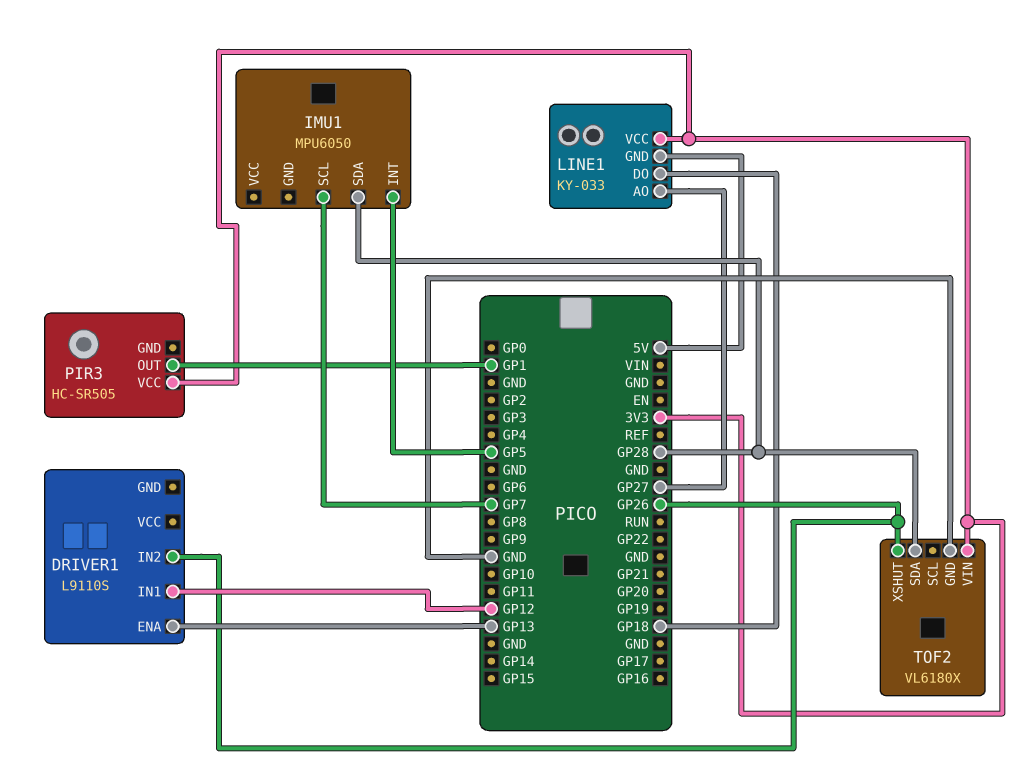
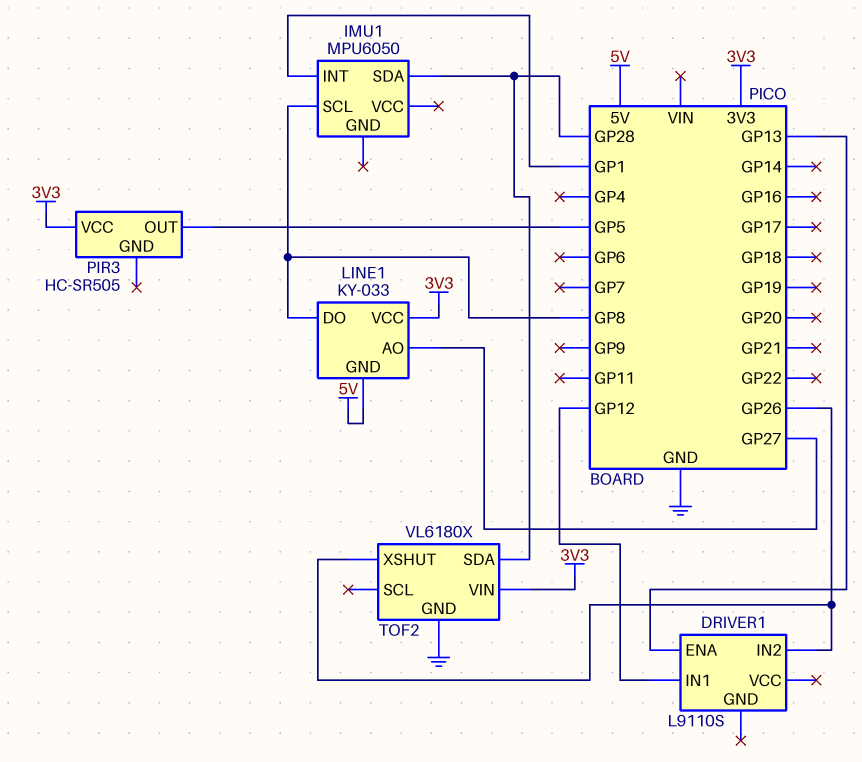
IMU1 pin INT: GP5 -> GP1
IMU1 pin SCL: GP7 -> GP8
LINE1 pin DO: GP18 -> GP8
PIR3 pin OUT: GP1 -> GP5

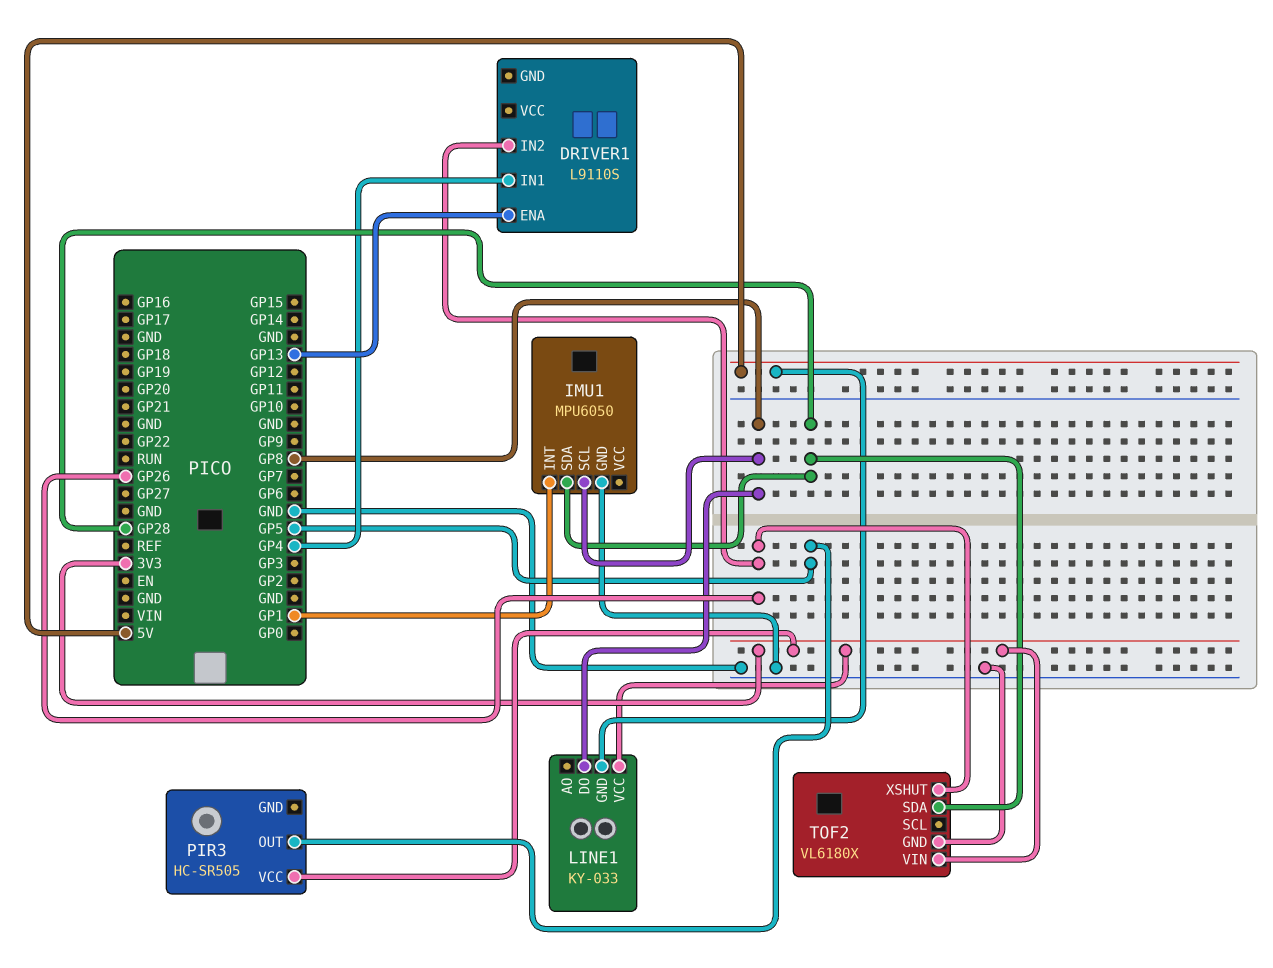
DRIVER1 pin IN1: GP12 -> GP4
IMU1 pin GND: none -> GND
LINE1 pin AO: GP27 -> none

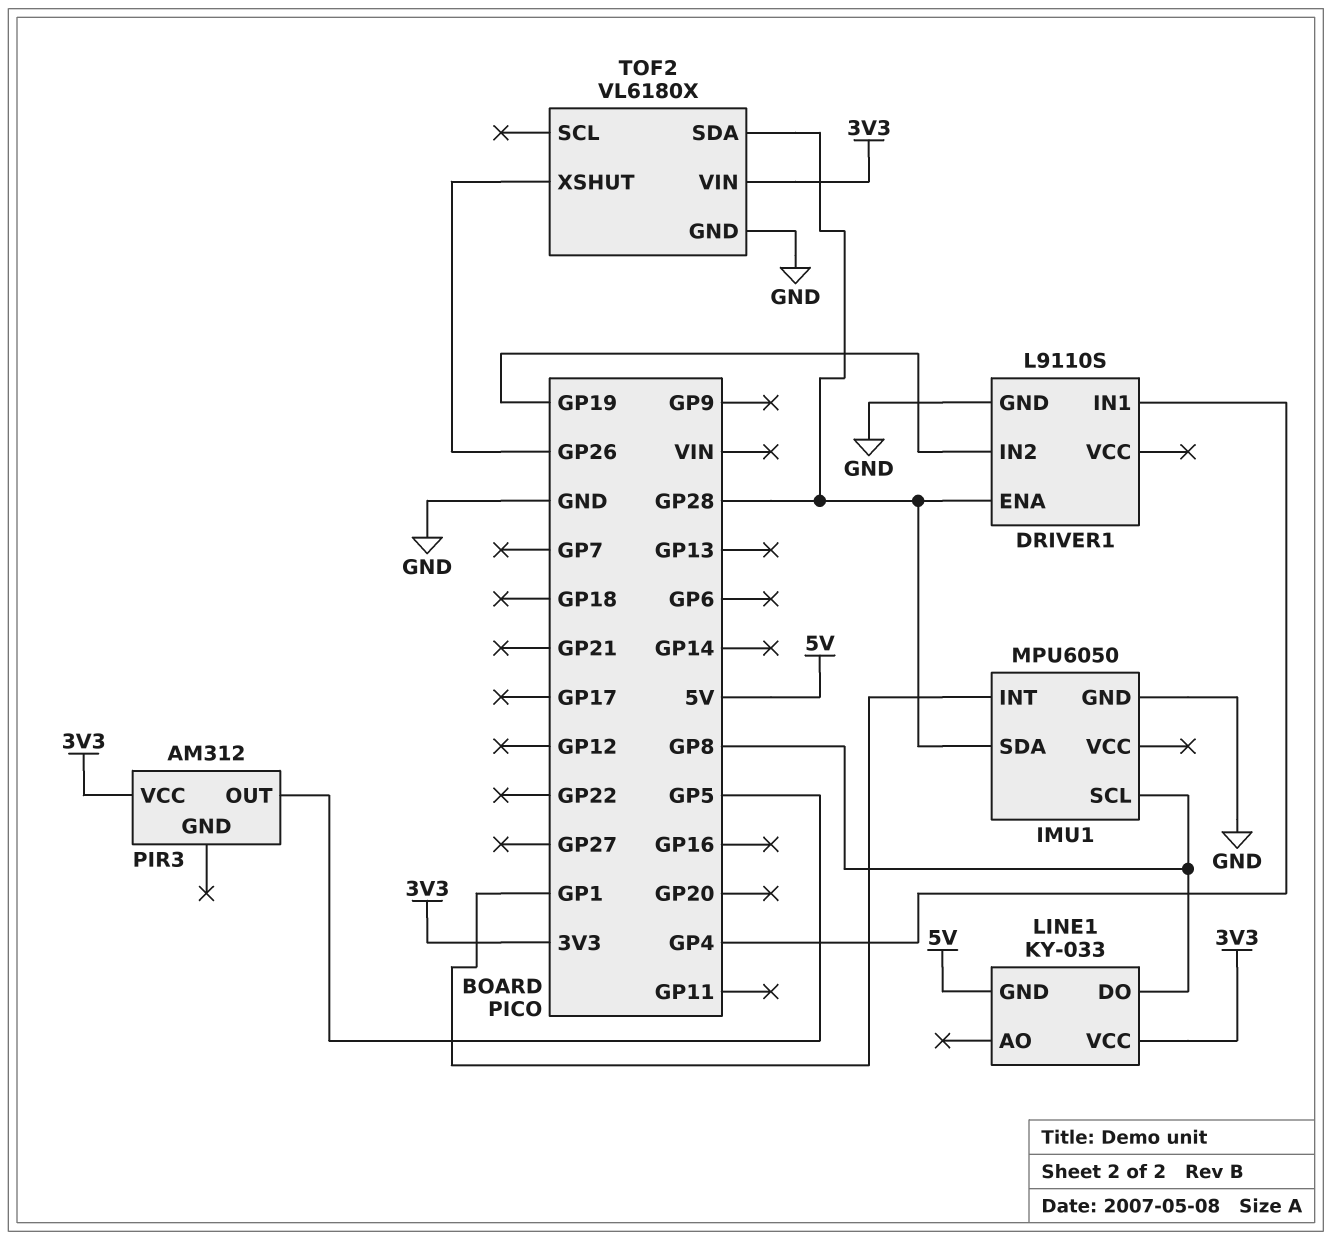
DRIVER1 pin ENA: GP13 -> GP28
DRIVER1 pin GND: none -> GND
DRIVER1 pin IN2: GP26 -> GP19
PIR3: HC-SR505 -> AM312

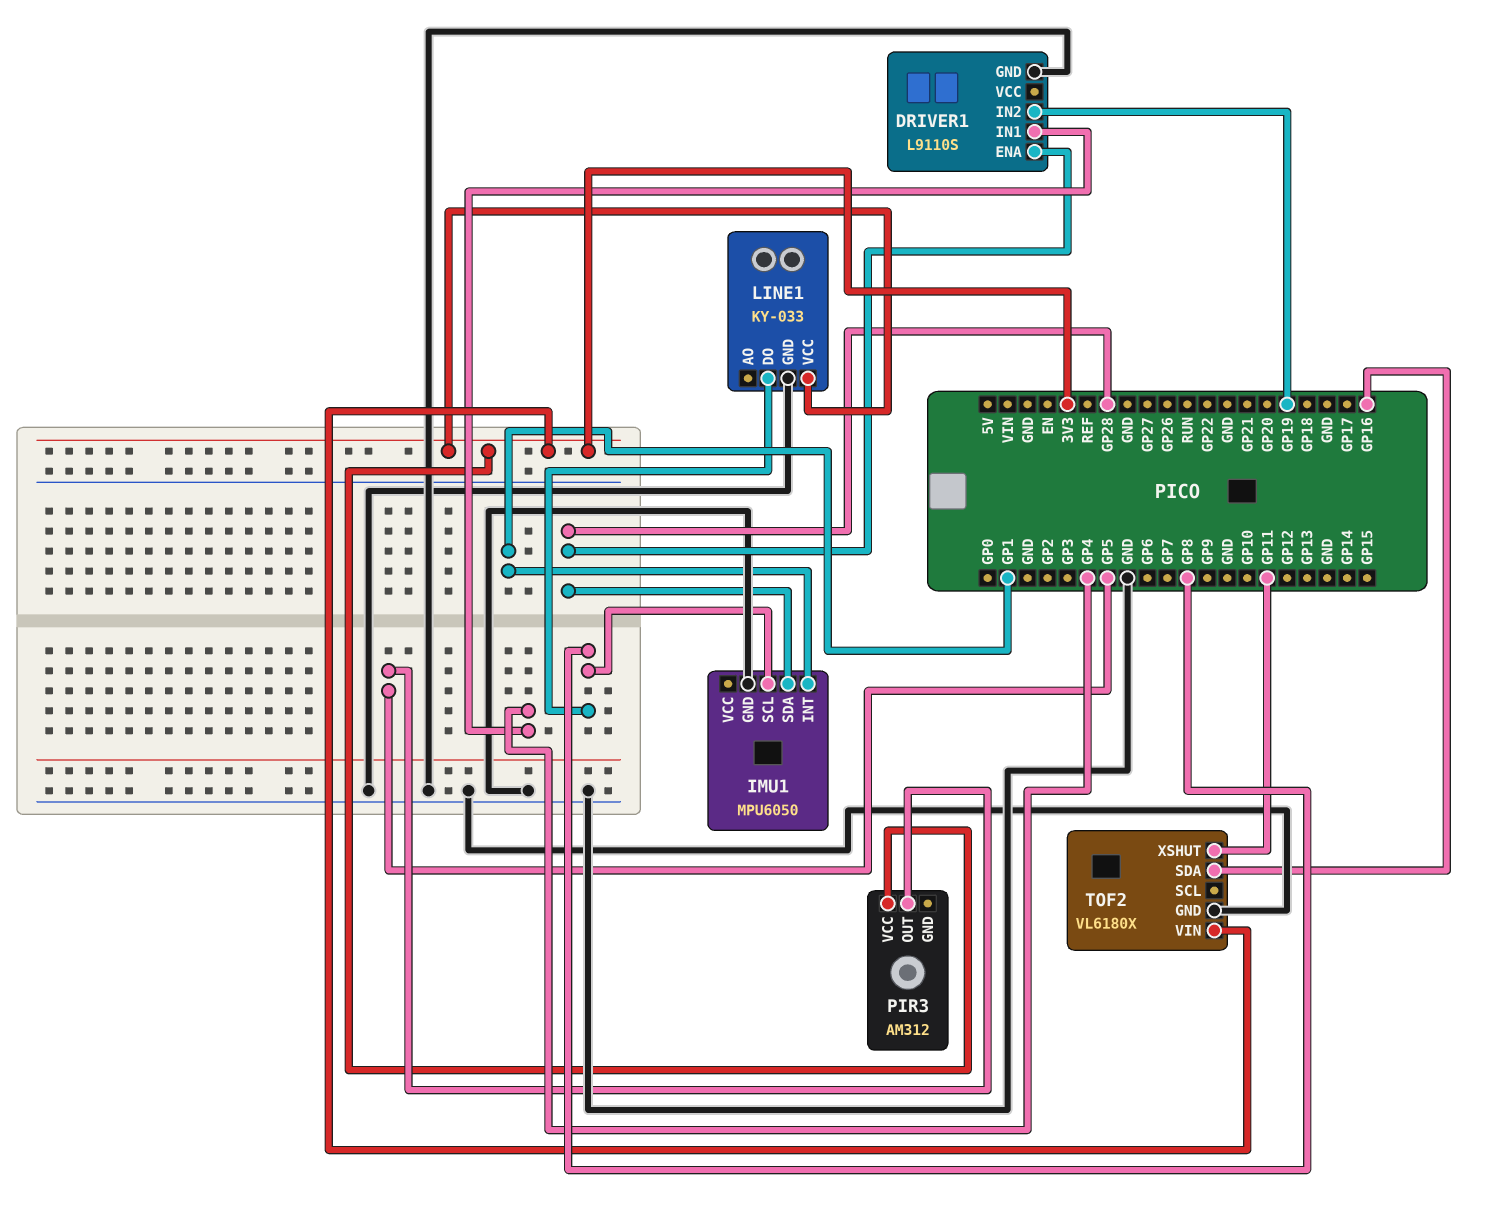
LINE1 pin GND: 5V -> GND
TOF2 pin SDA: GP28 -> GP16
TOF2 pin XSHUT: GP26 -> GP11

